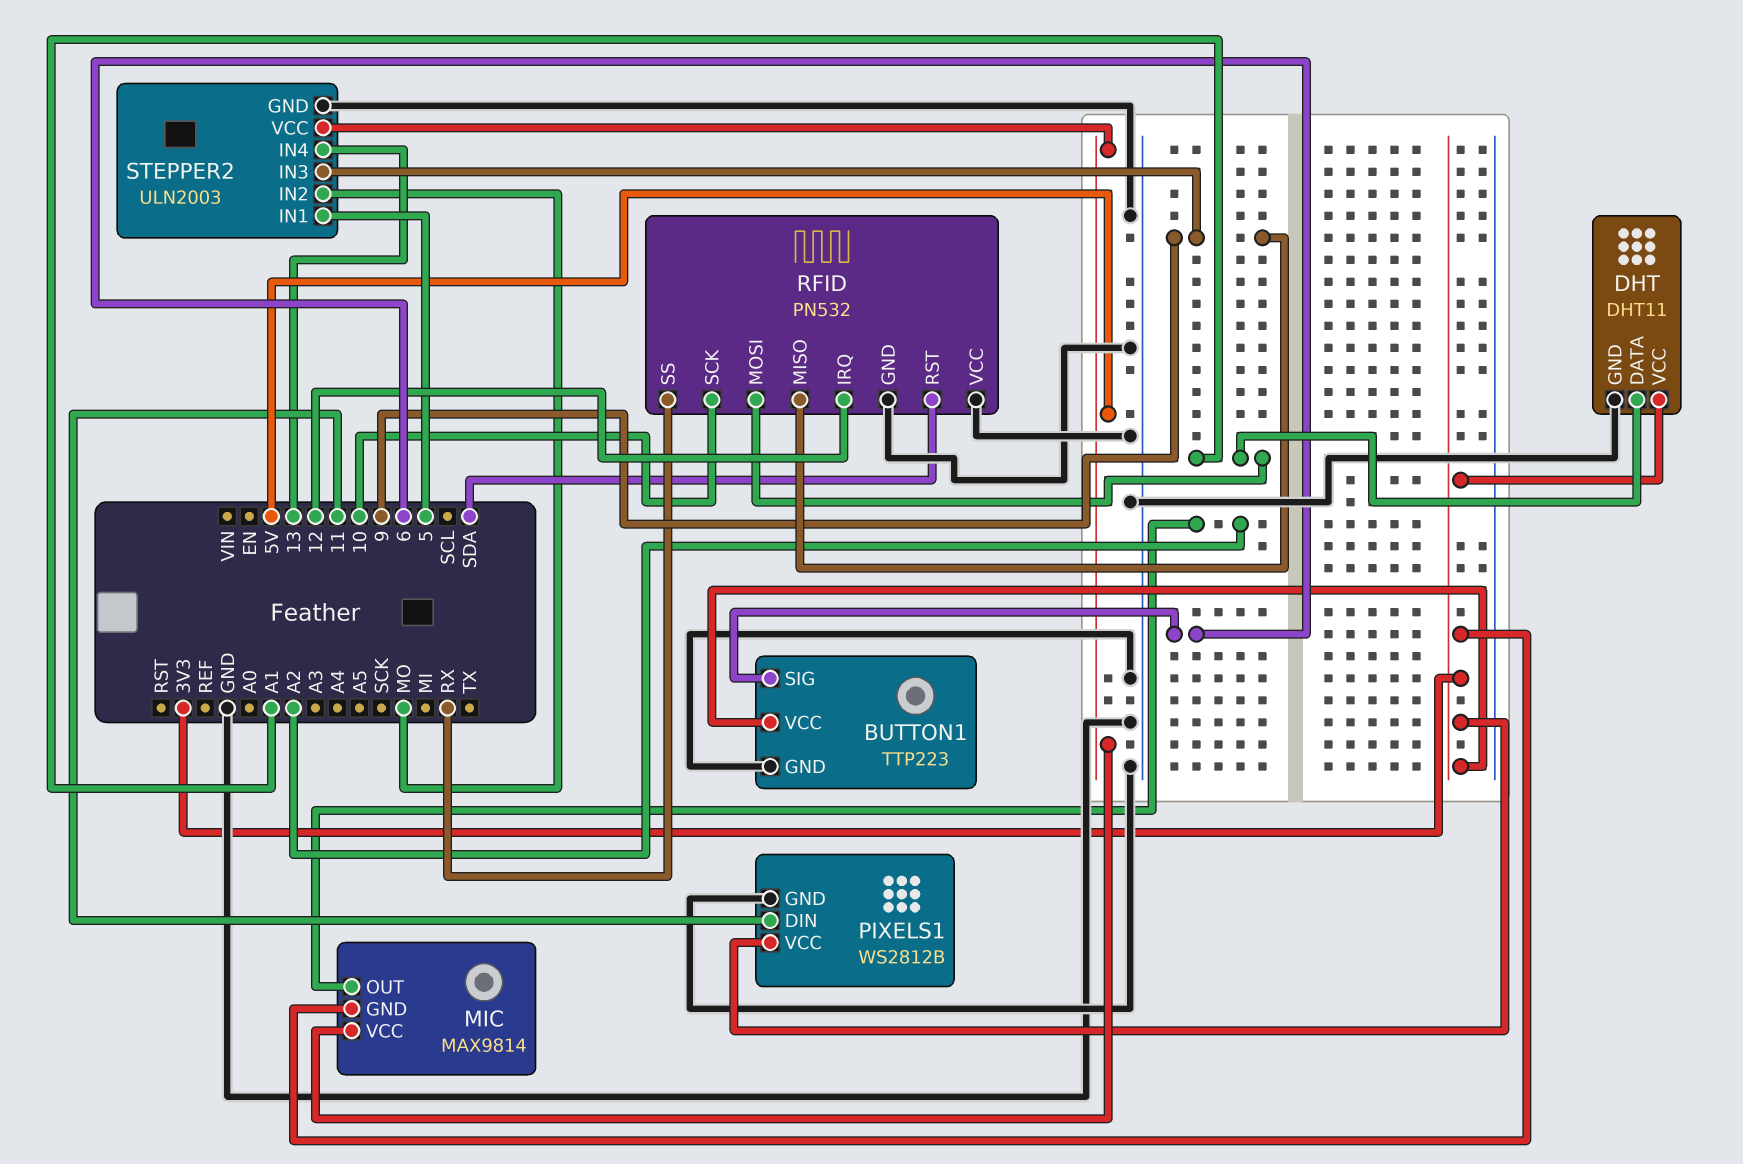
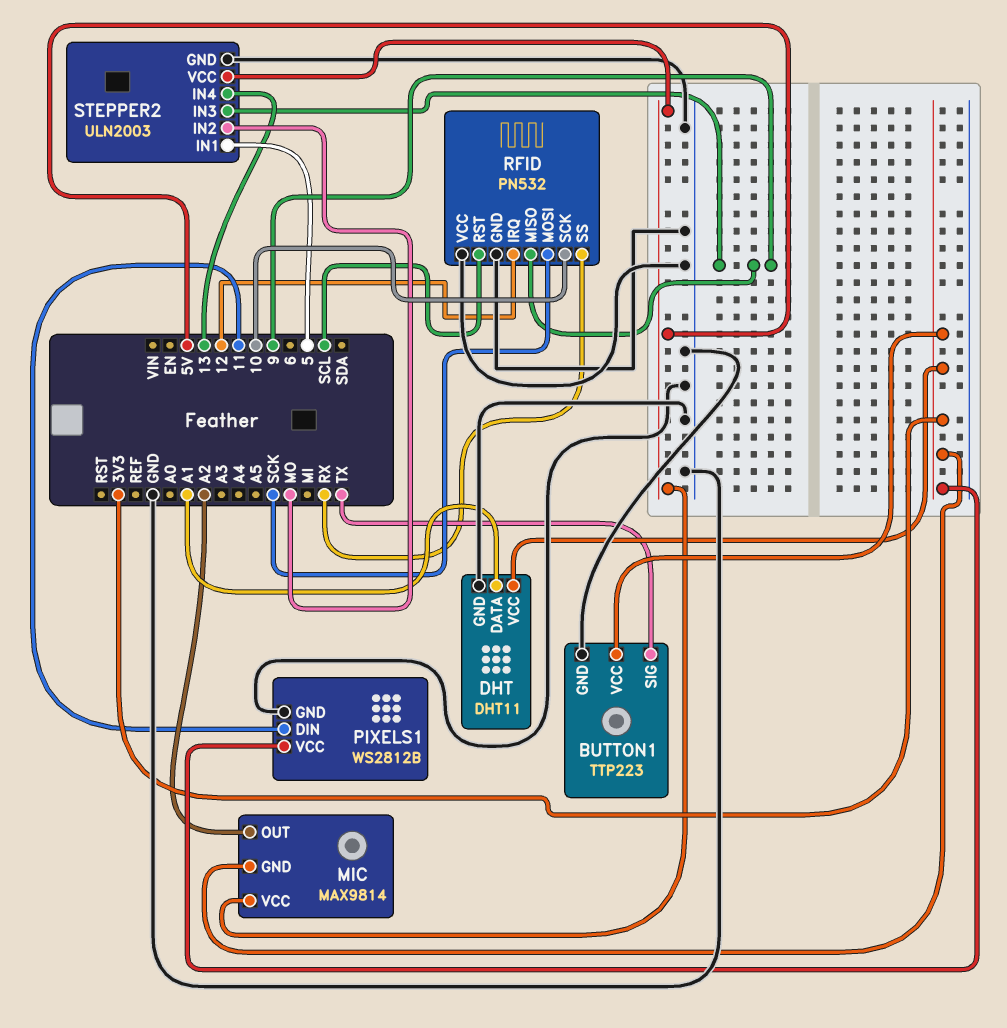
BUTTON1 pin SIG: 6 -> TX
RFID pin MOSI: A1 -> SCK
RFID pin RST: SDA -> SCL

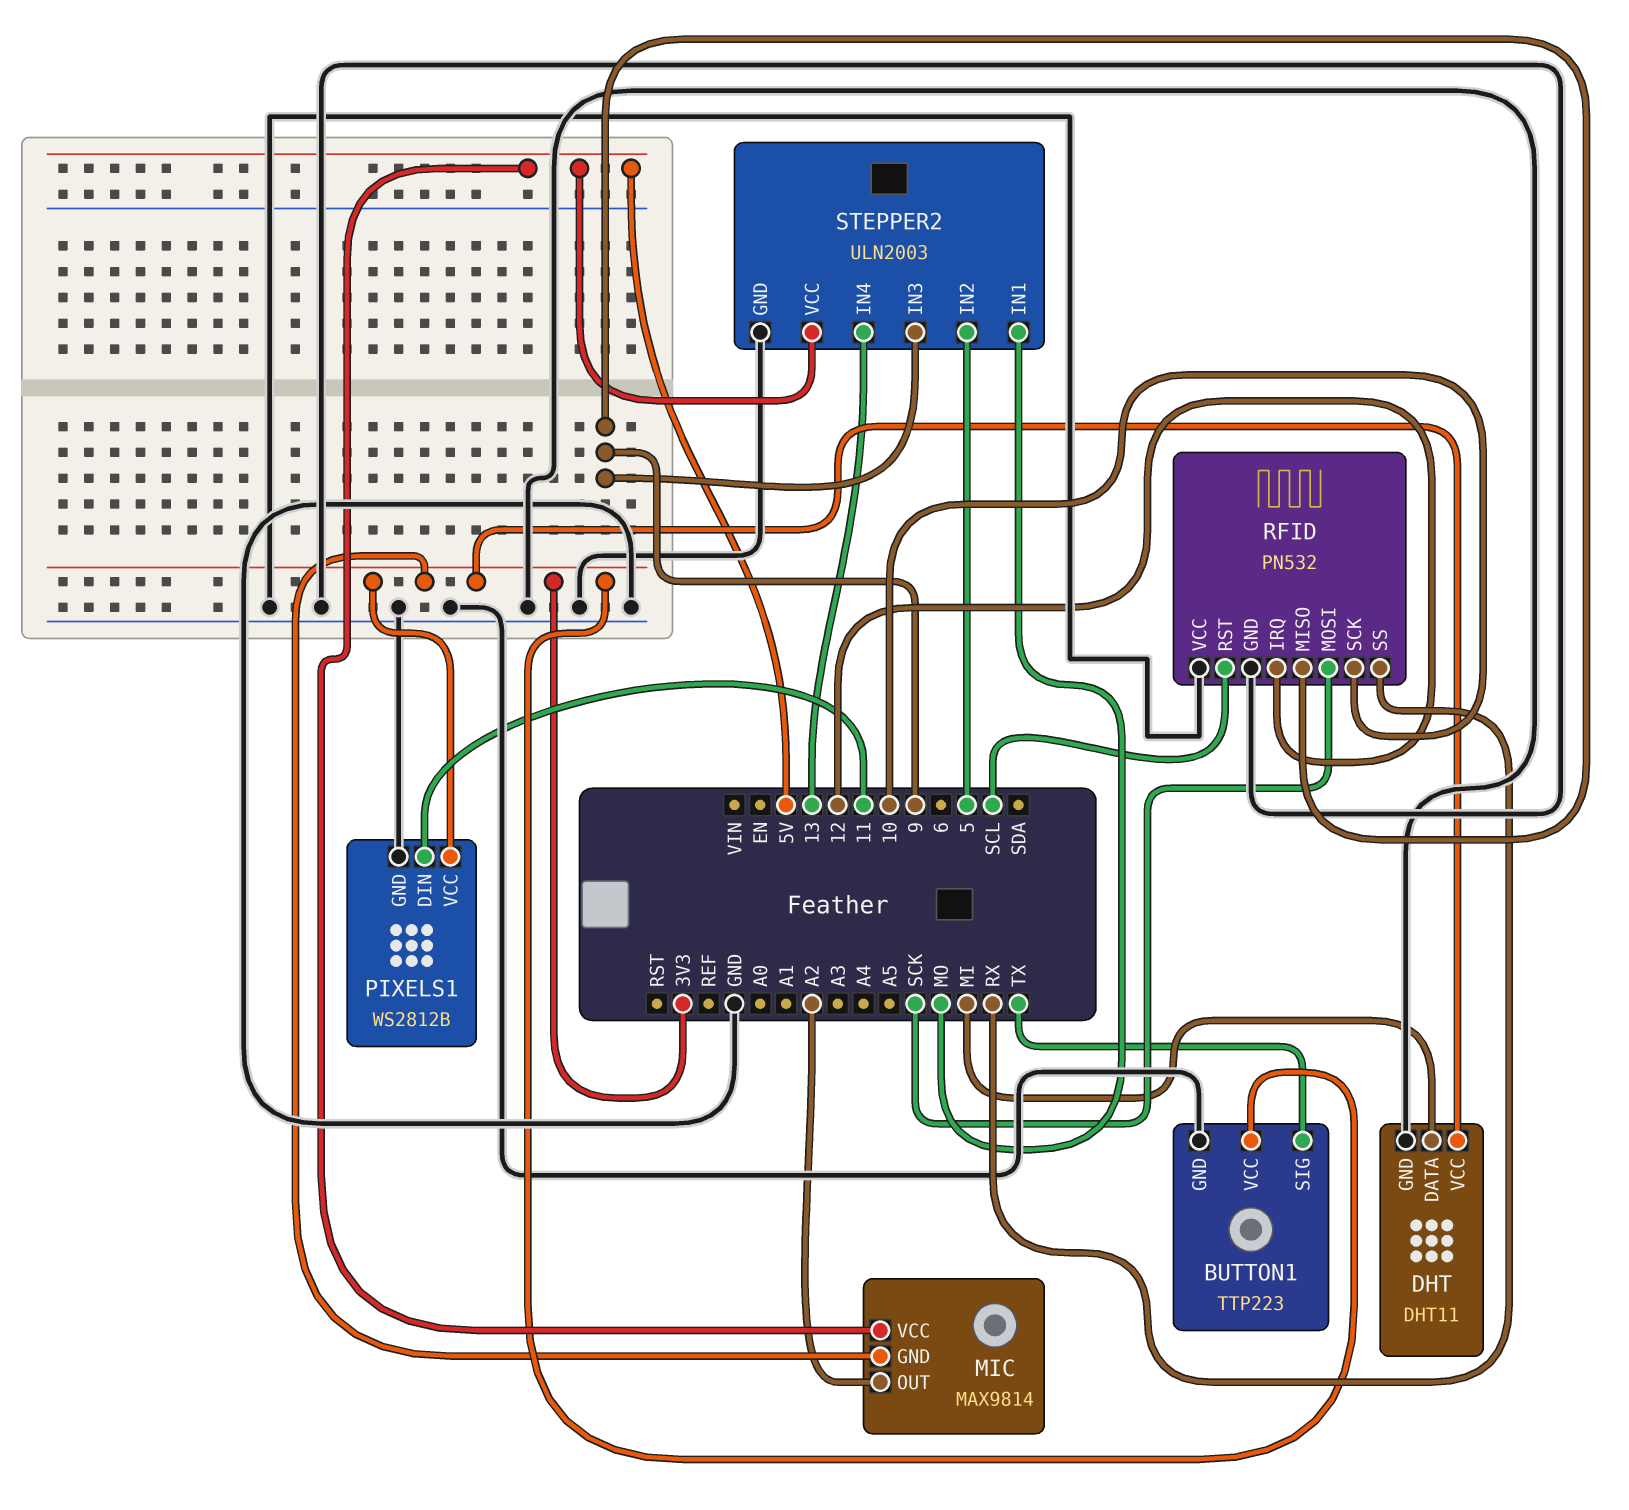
DHT pin DATA: A1 -> MI
STEPPER2 pin IN1: 5 -> MO
STEPPER2 pin IN2: MO -> 5

